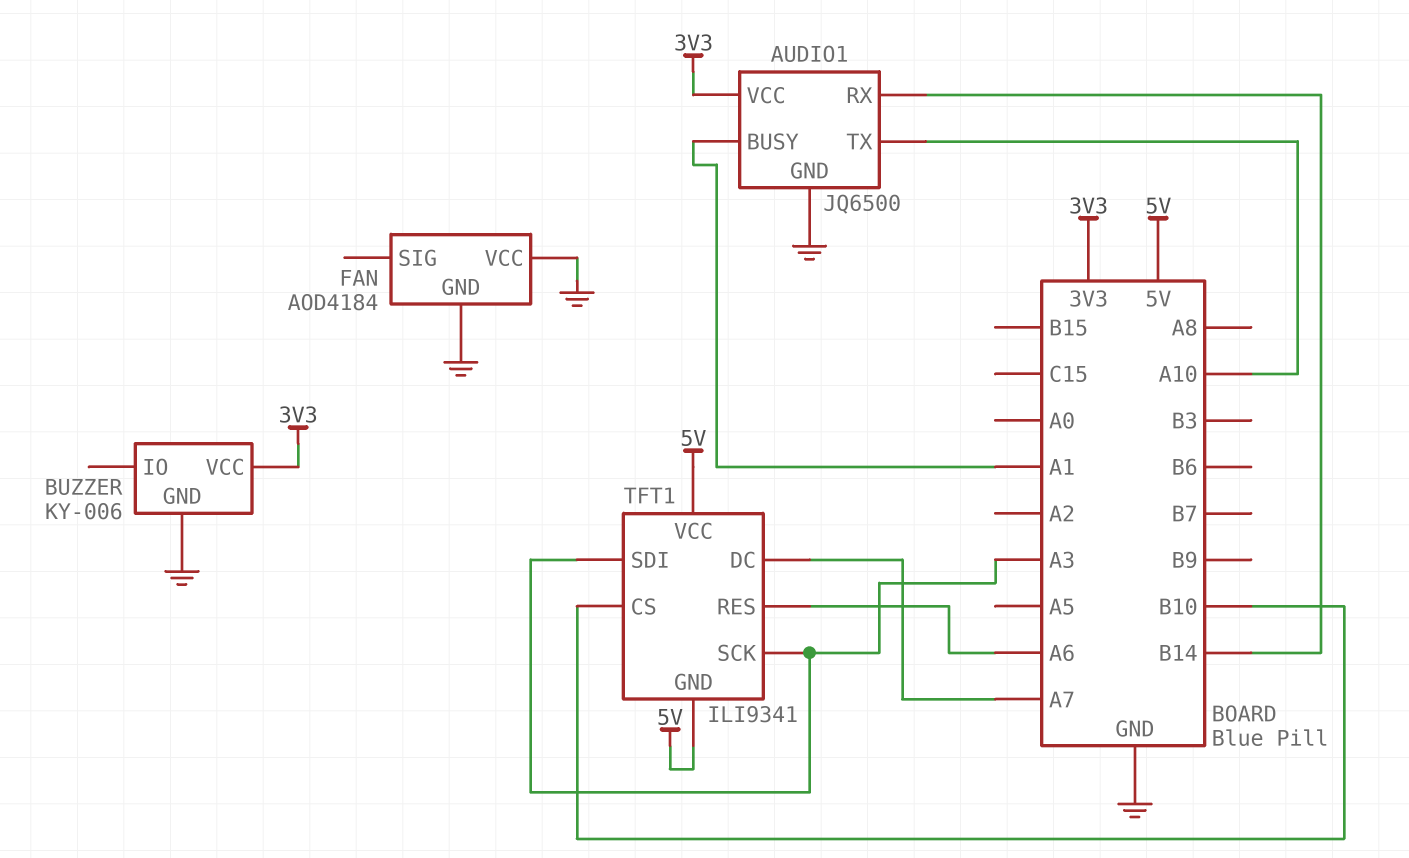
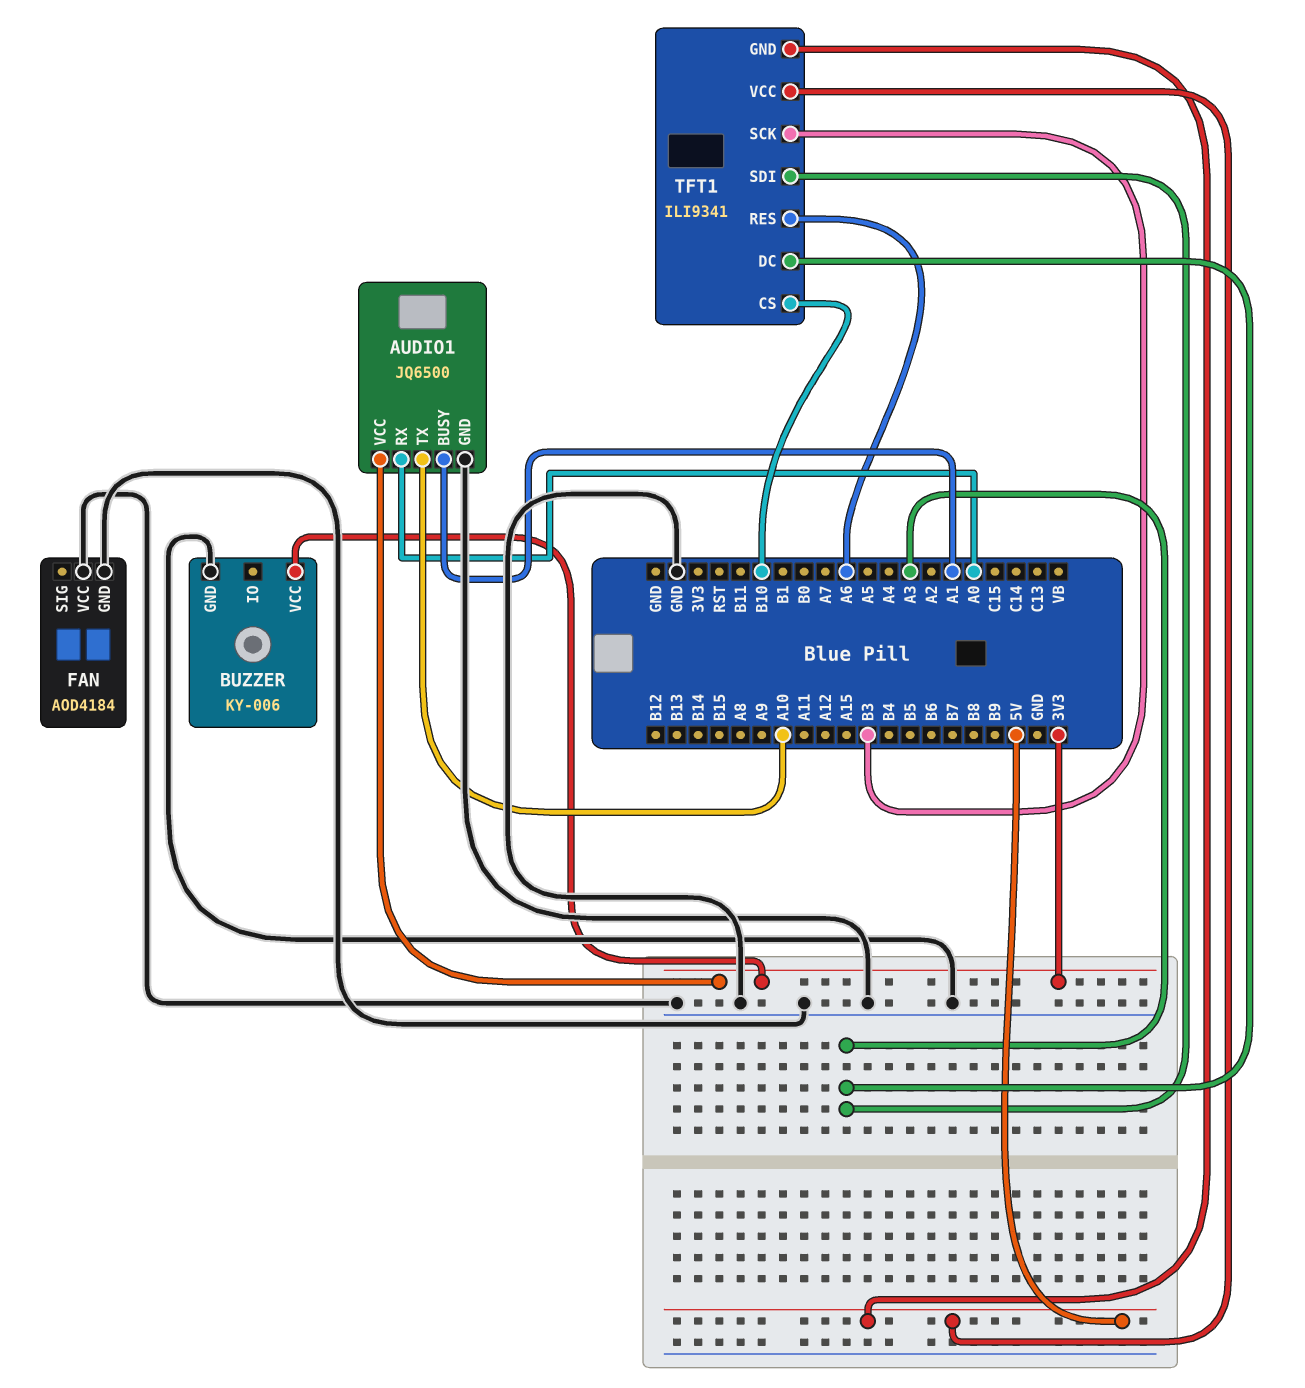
AUDIO1 pin RX: B14 -> A0
TFT1 pin DC: A7 -> A3
TFT1 pin SCK: A3 -> B3

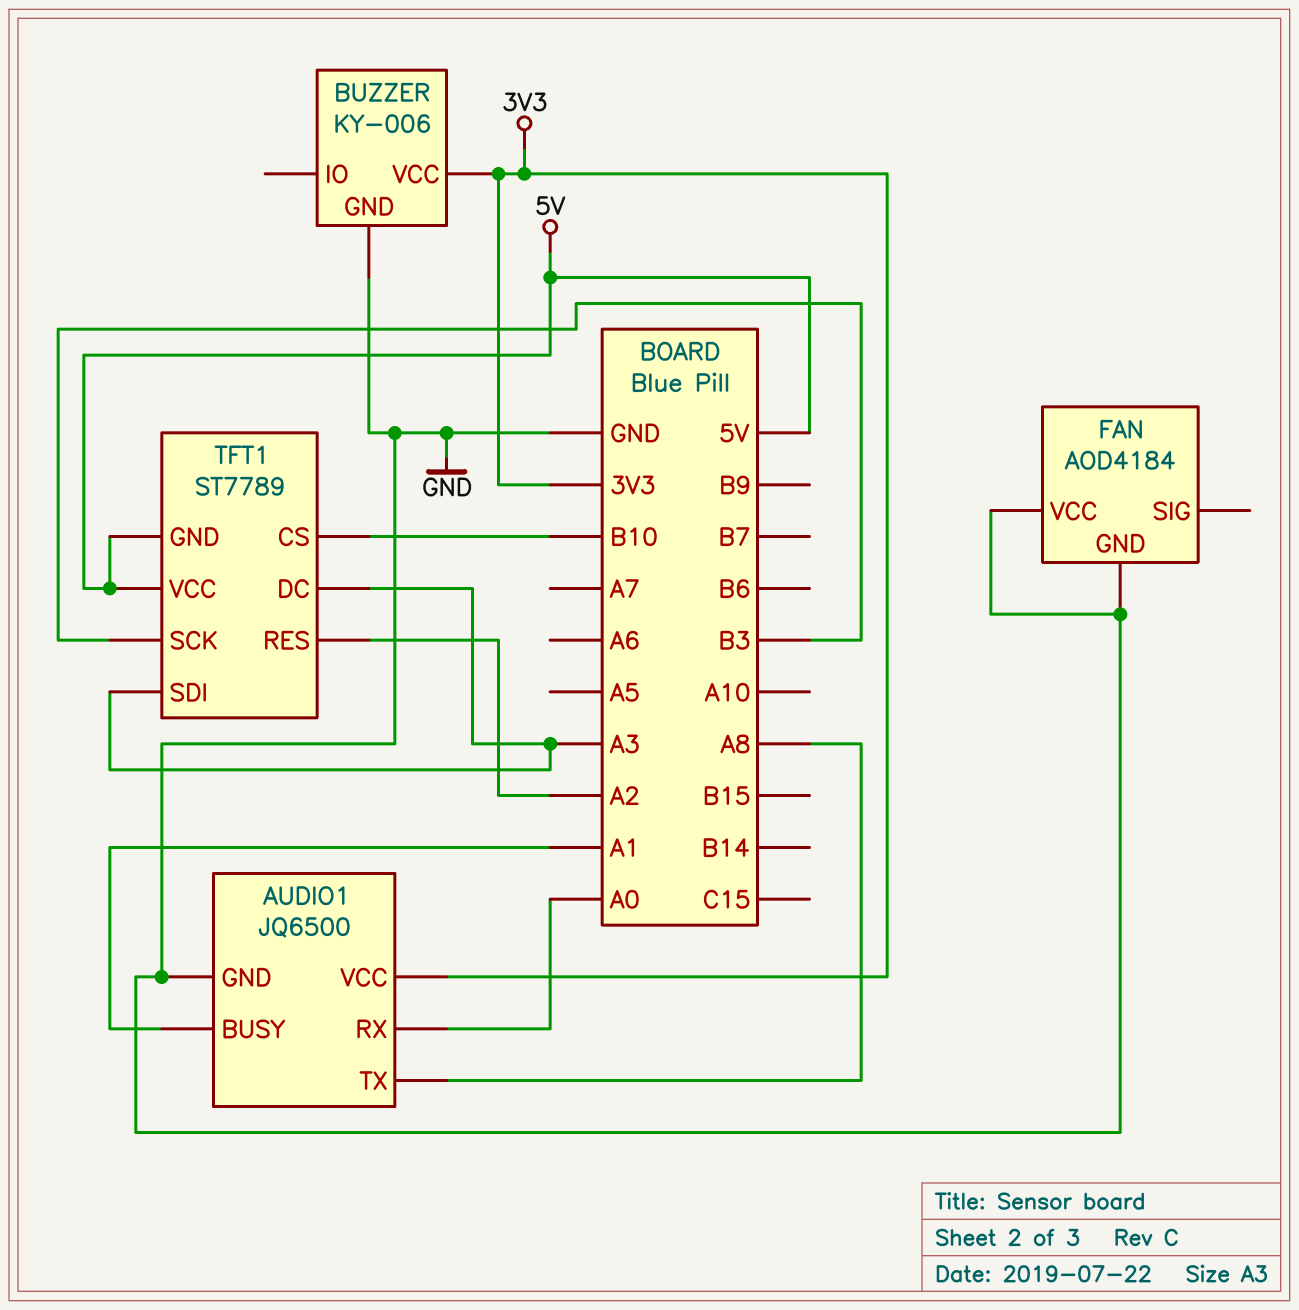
AUDIO1 pin TX: A10 -> A8
TFT1: ILI9341 -> ST7789
TFT1 pin RES: A6 -> A2

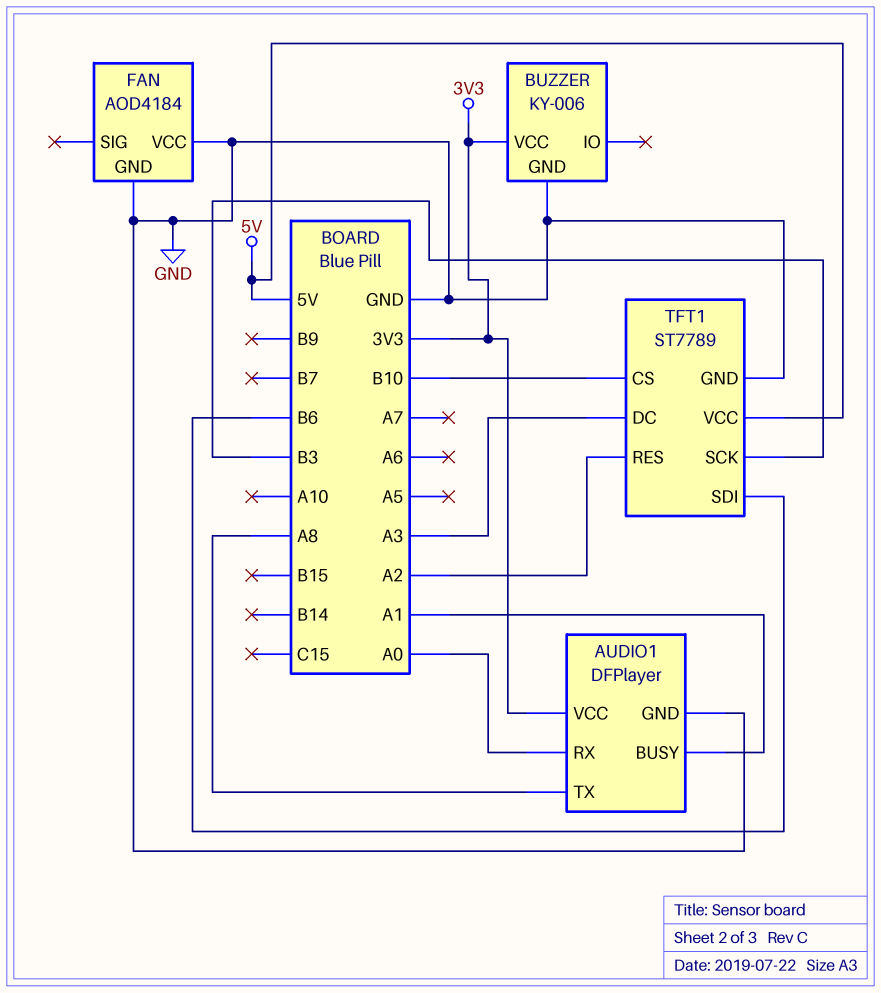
AUDIO1: JQ6500 -> DFPlayer
TFT1 pin GND: 5V -> GND
TFT1 pin SDI: A3 -> B6

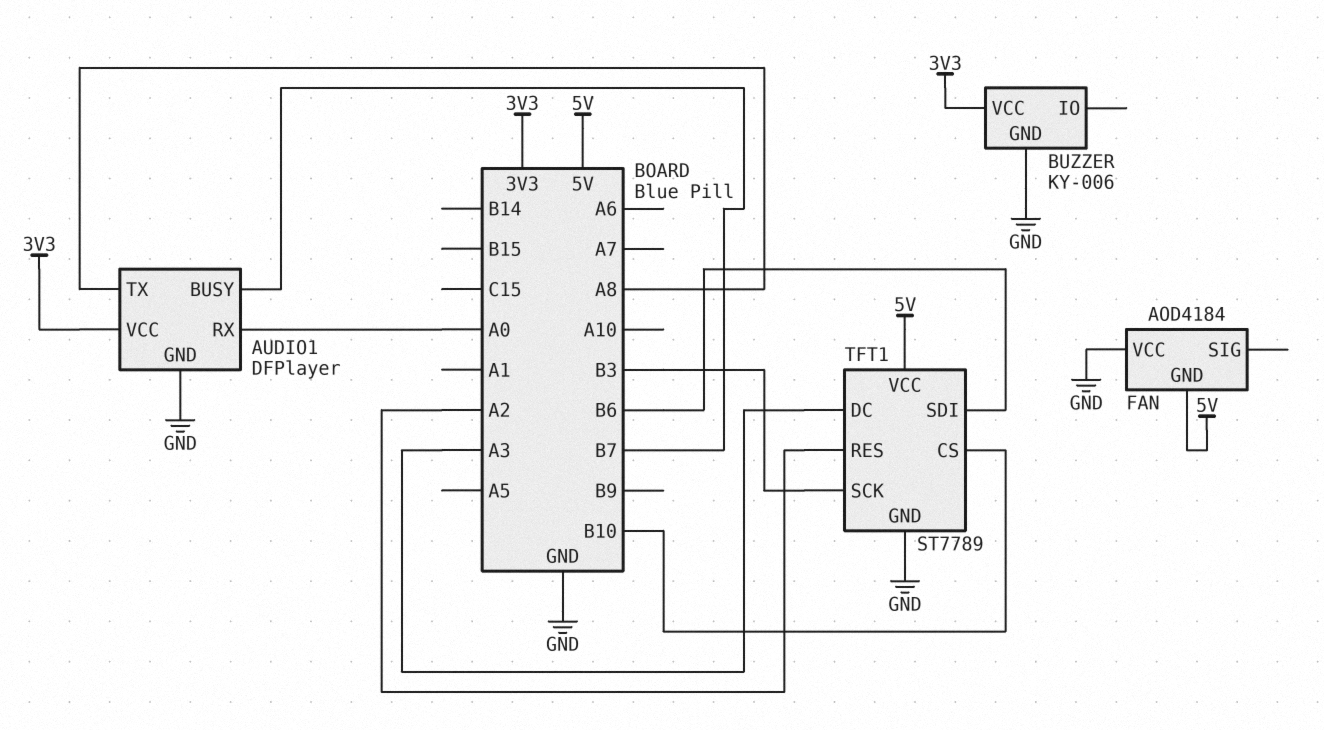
AUDIO1 pin BUSY: A1 -> B7
FAN pin GND: GND -> 5V

